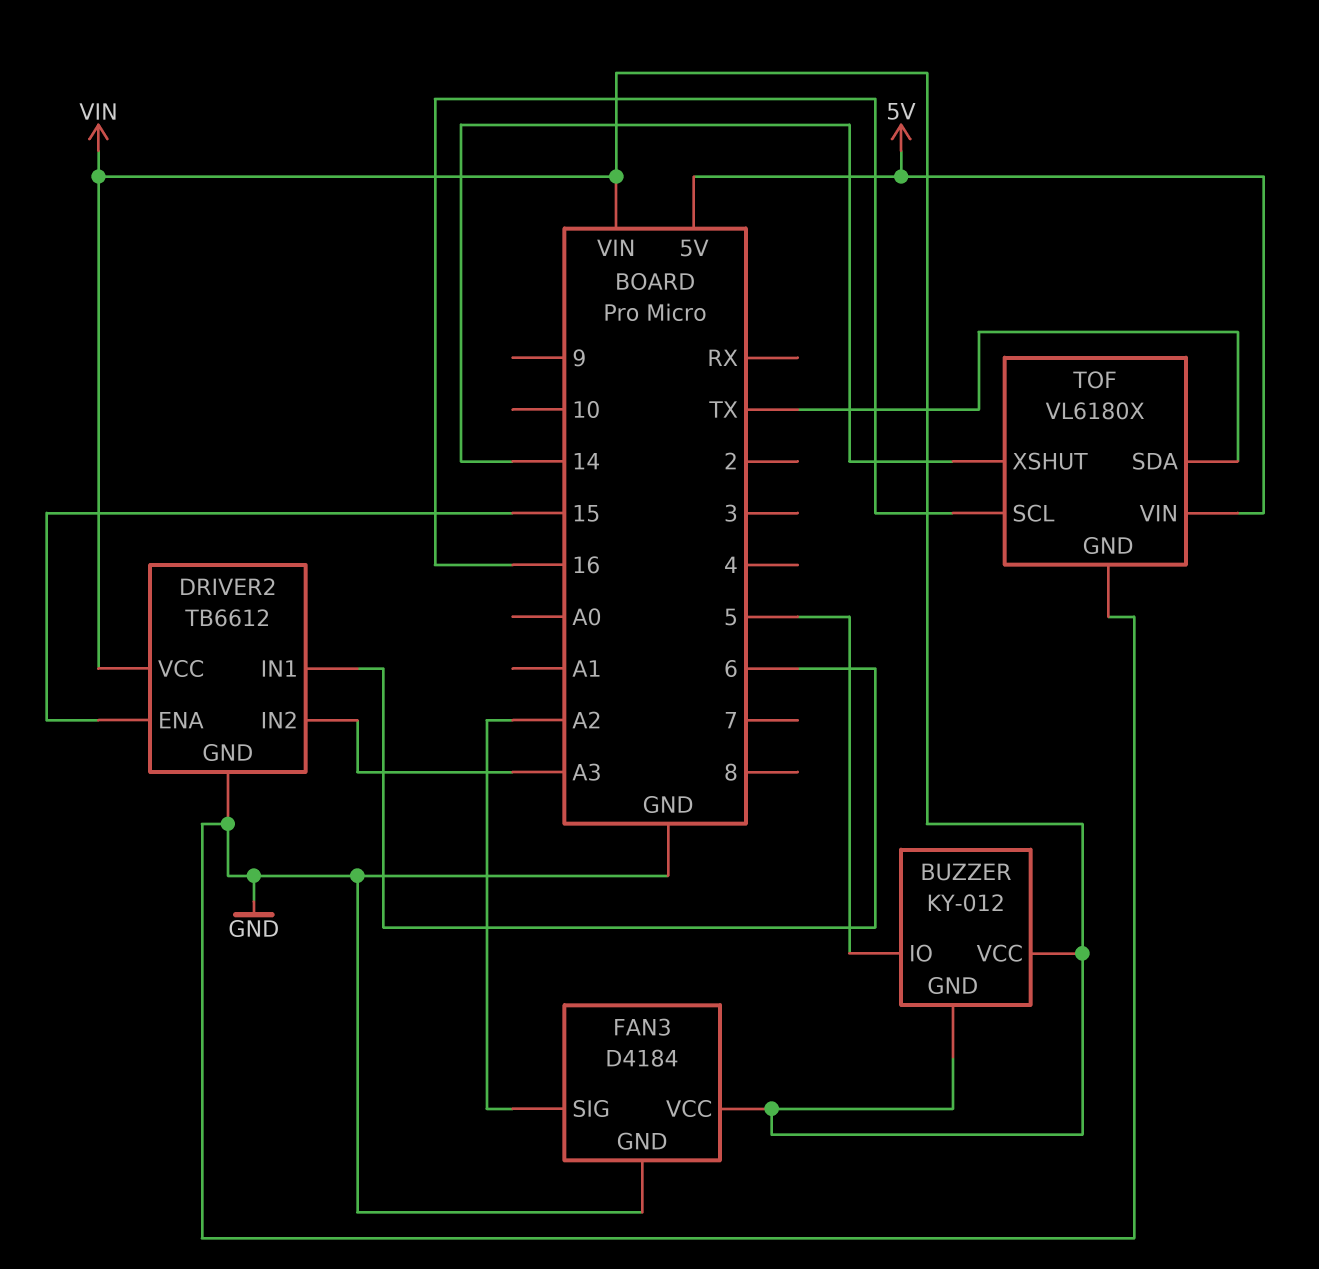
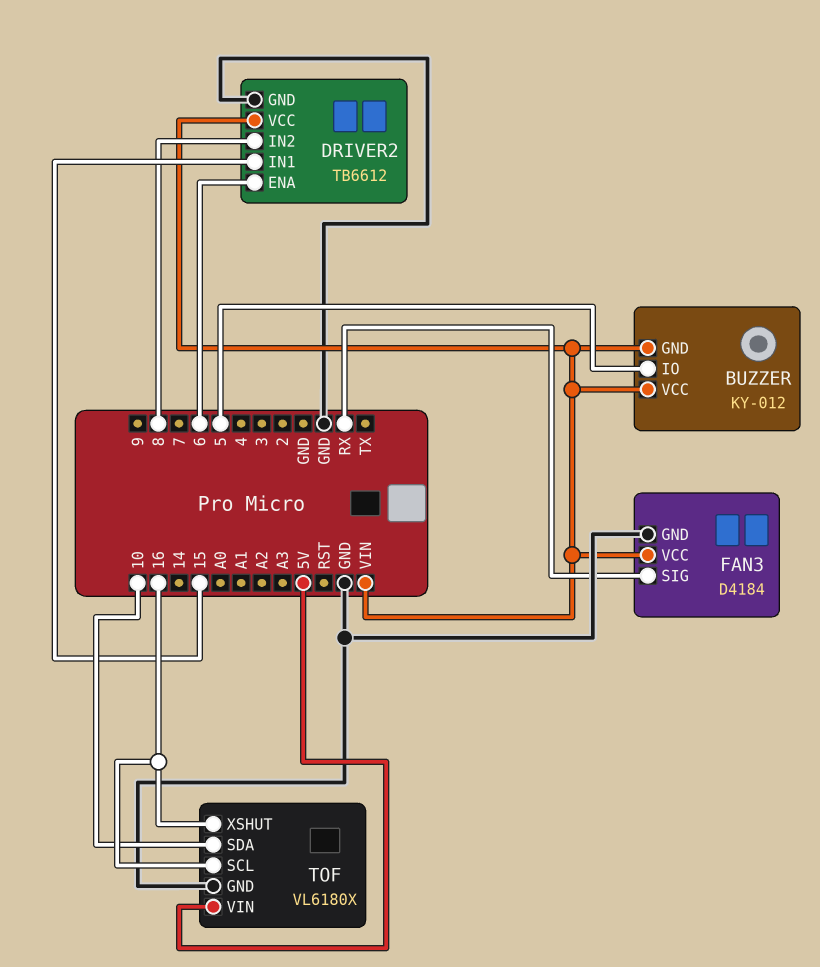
DRIVER2 pin ENA: 15 -> 6
DRIVER2 pin IN1: 6 -> 15
DRIVER2 pin IN2: A3 -> 8
FAN3 pin SIG: A2 -> RX
TOF pin SDA: TX -> 10
TOF pin XSHUT: 14 -> 16

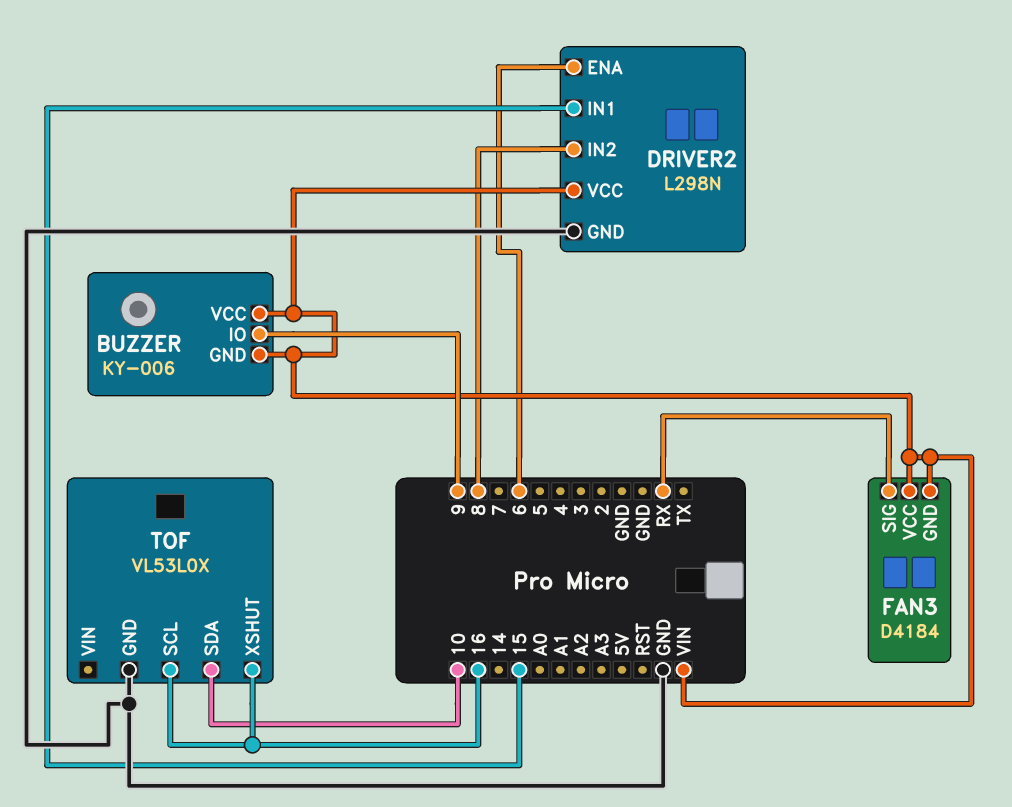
BUZZER: KY-012 -> KY-006
BUZZER pin IO: 5 -> 9
DRIVER2: TB6612 -> L298N
FAN3 pin GND: GND -> VIN
TOF: VL6180X -> VL53L0X
TOF pin VIN: 5V -> none

